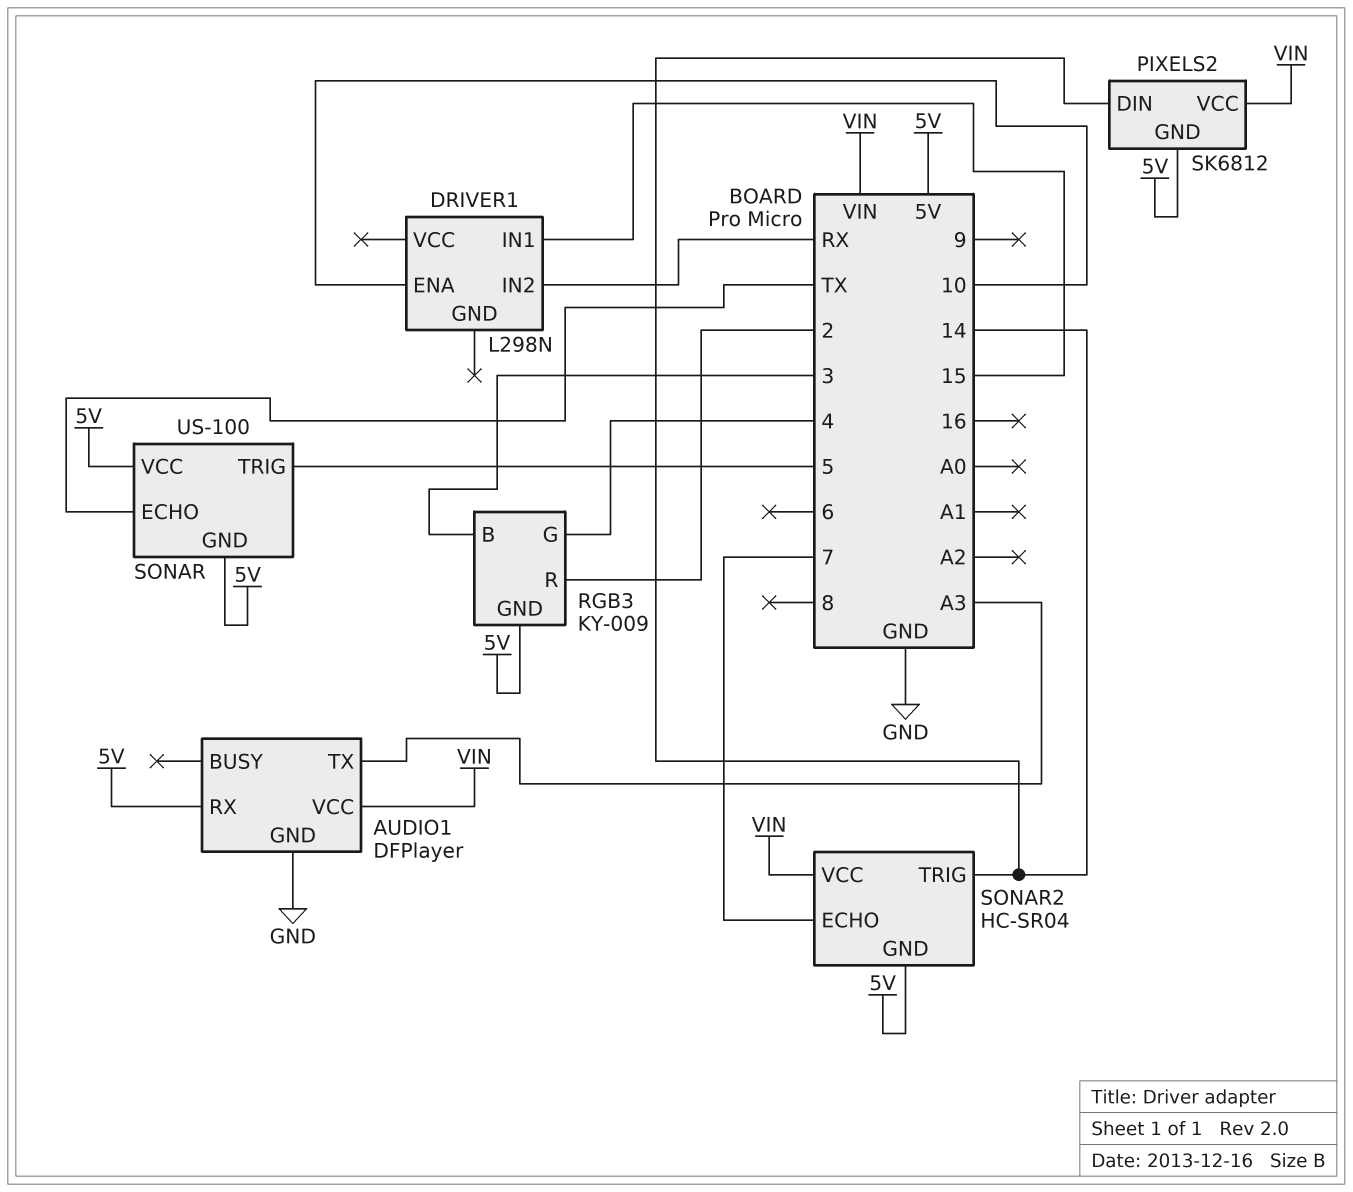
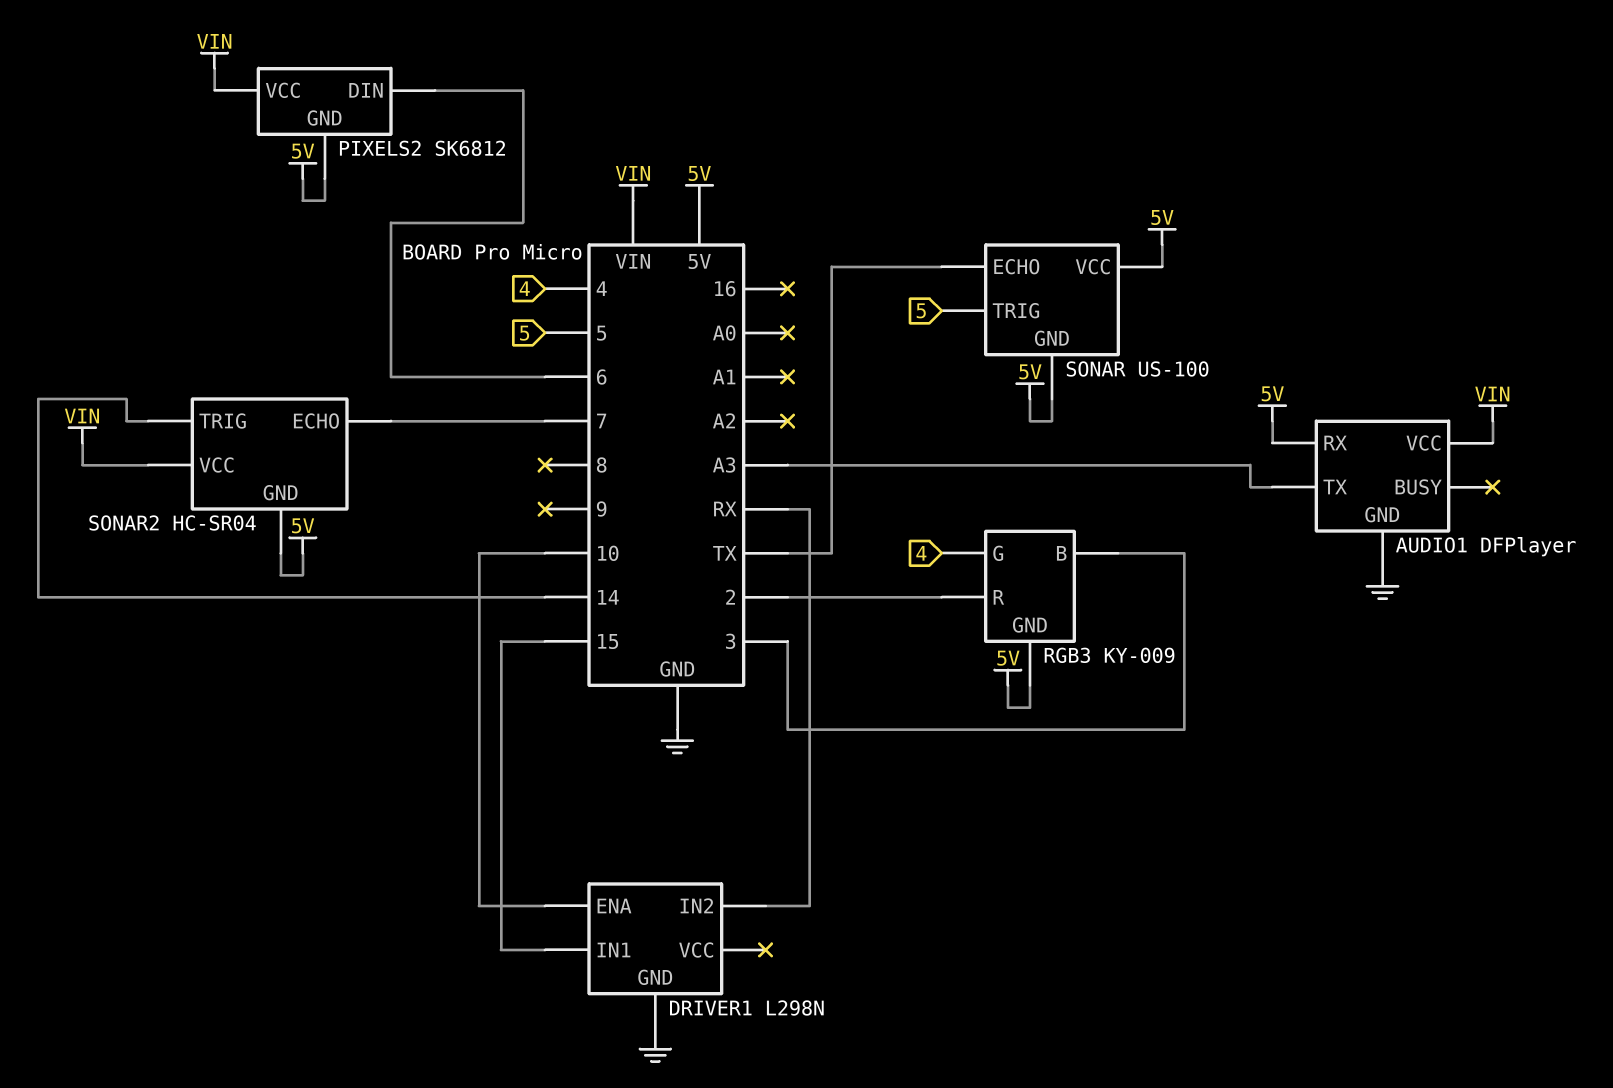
DRIVER1 pin GND: none -> GND
PIXELS2 pin DIN: 14 -> 6

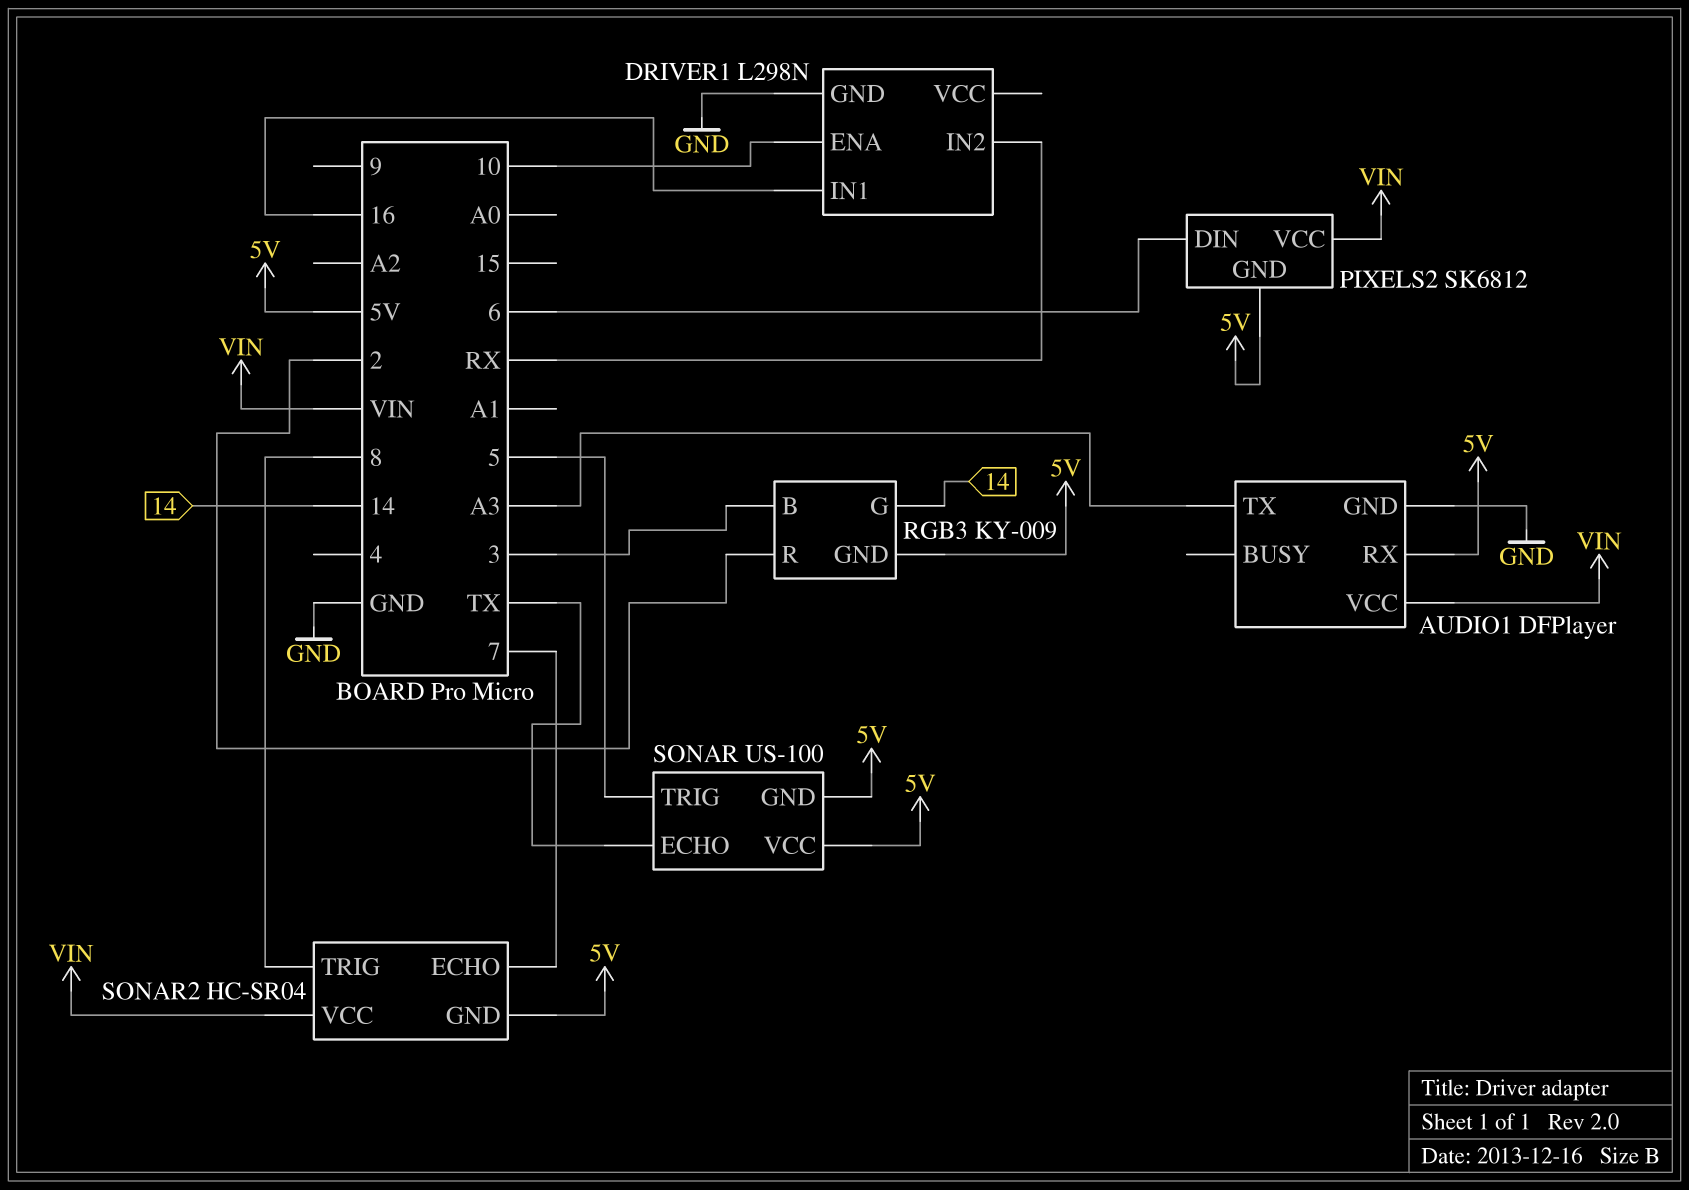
DRIVER1 pin IN1: 15 -> 16
RGB3 pin G: 4 -> 14
SONAR2 pin TRIG: 14 -> 8

